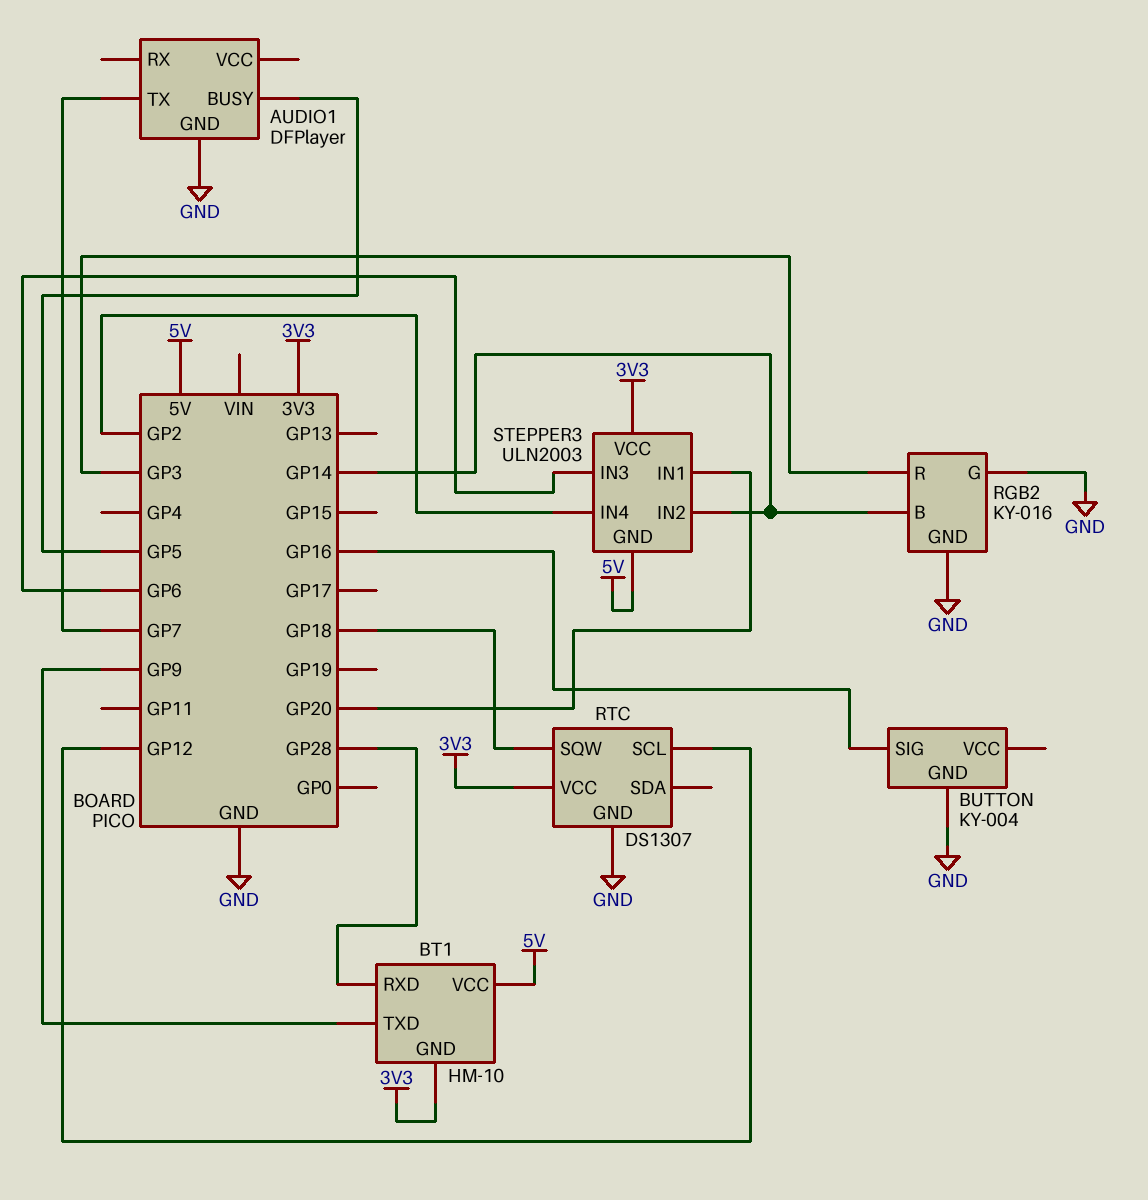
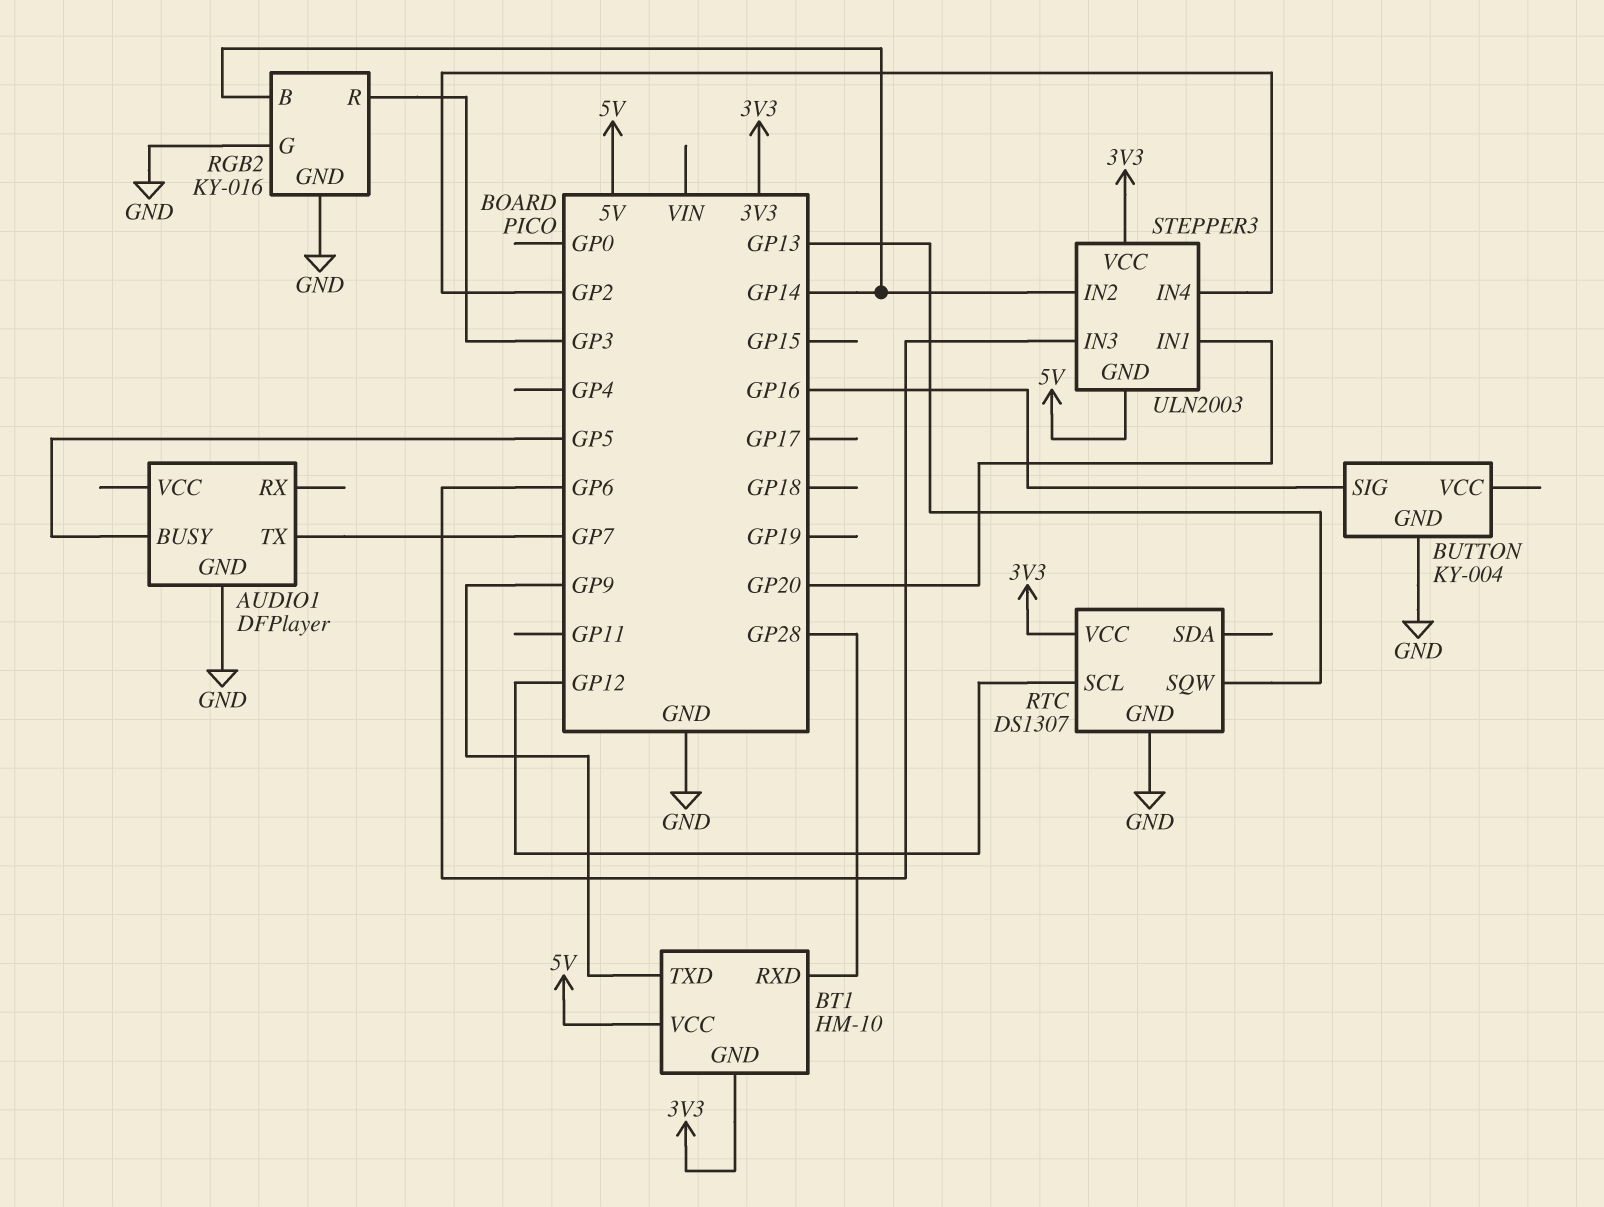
RTC pin SQW: GP18 -> GP13

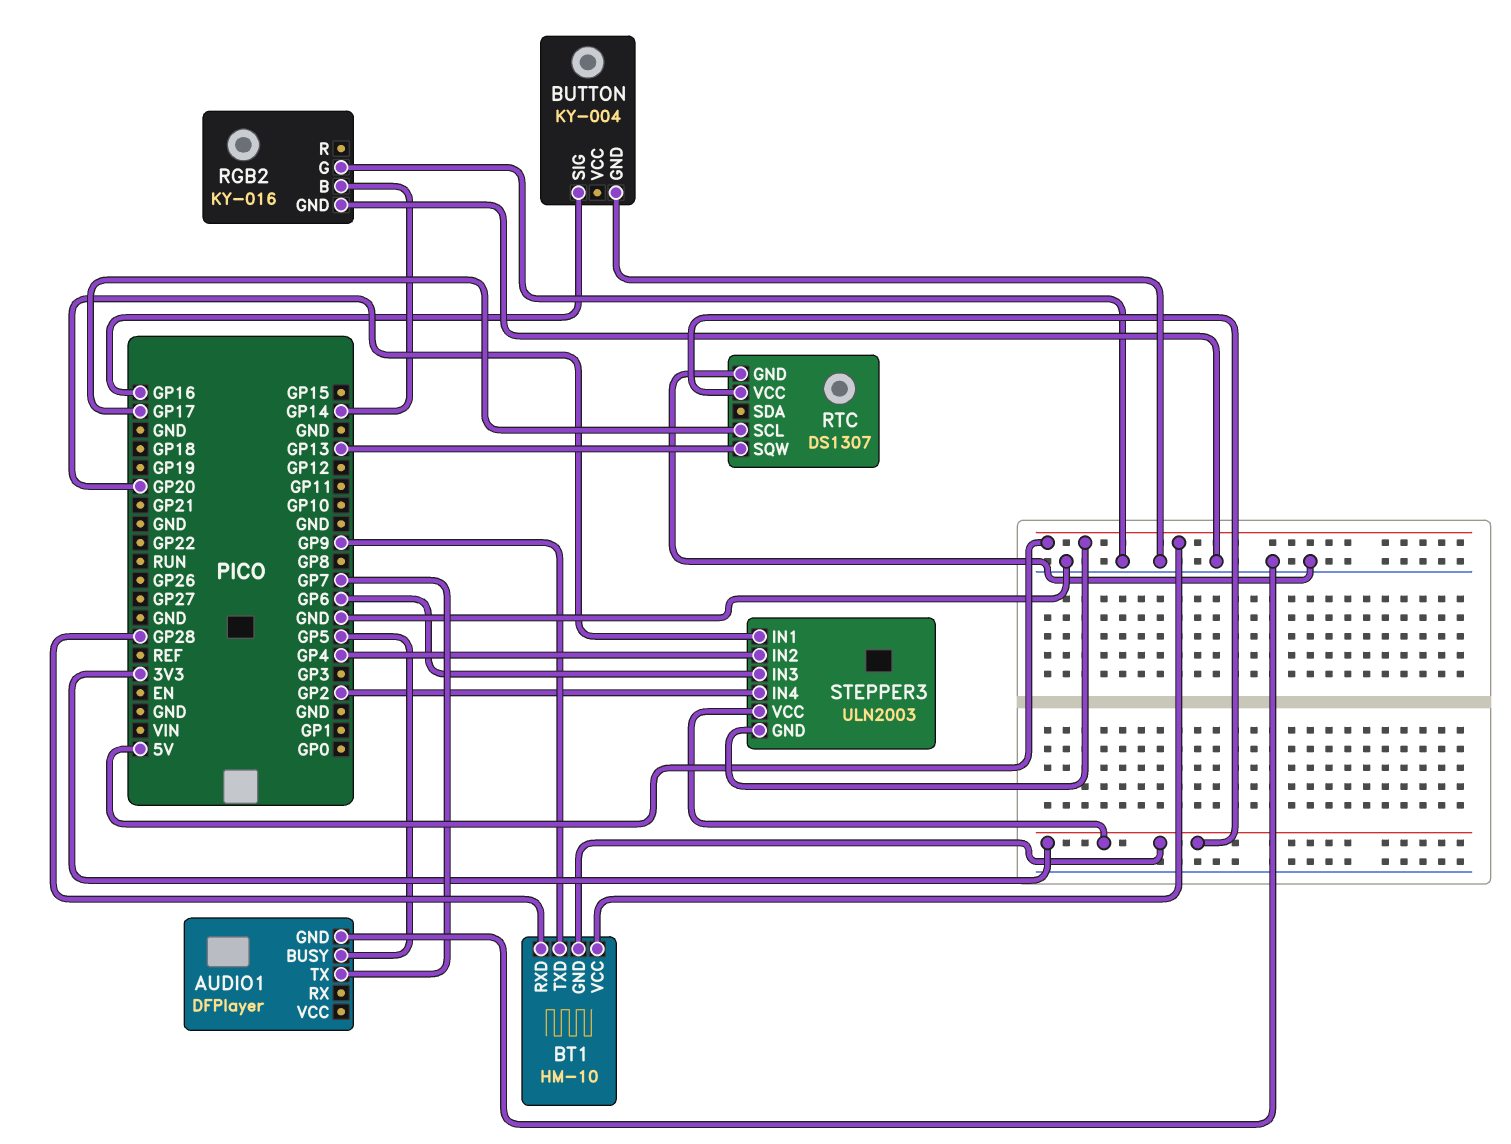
RGB2 pin R: GP3 -> none
RTC pin SCL: GP12 -> GP17
STEPPER3 pin IN2: GP14 -> GP4

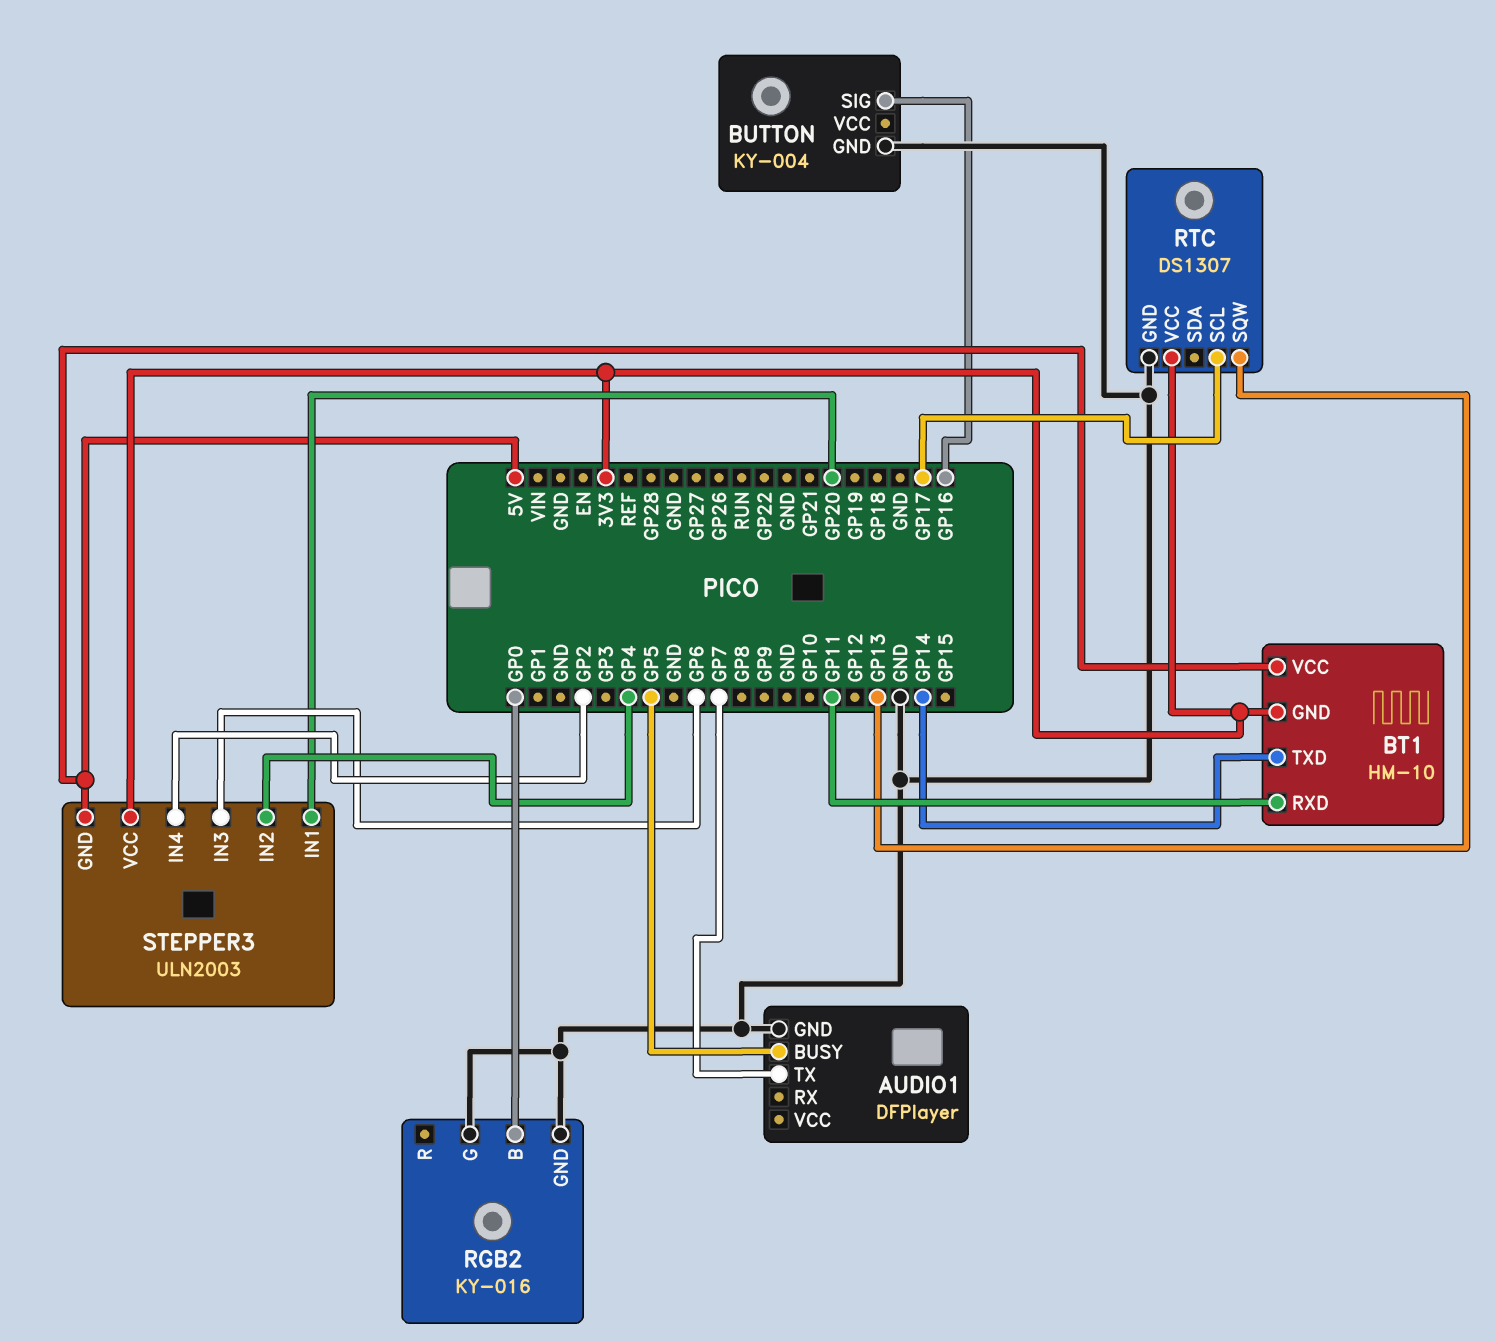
BT1 pin RXD: GP28 -> GP11
BT1 pin TXD: GP9 -> GP14
RGB2 pin B: GP14 -> GP0

